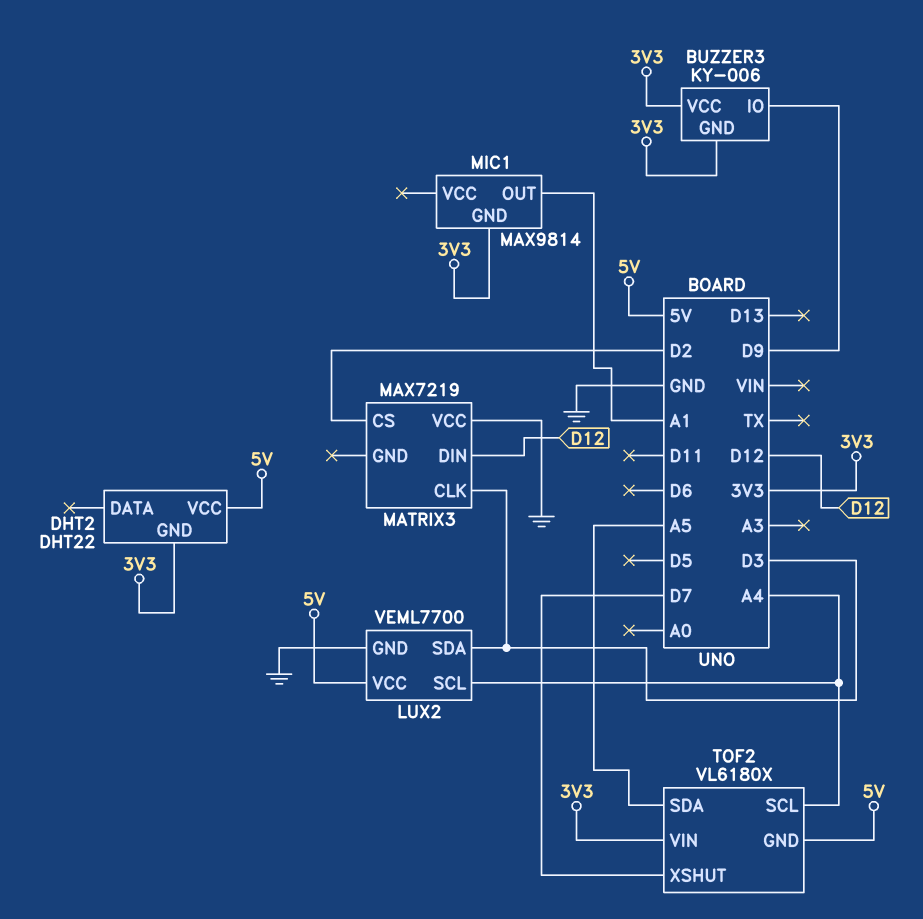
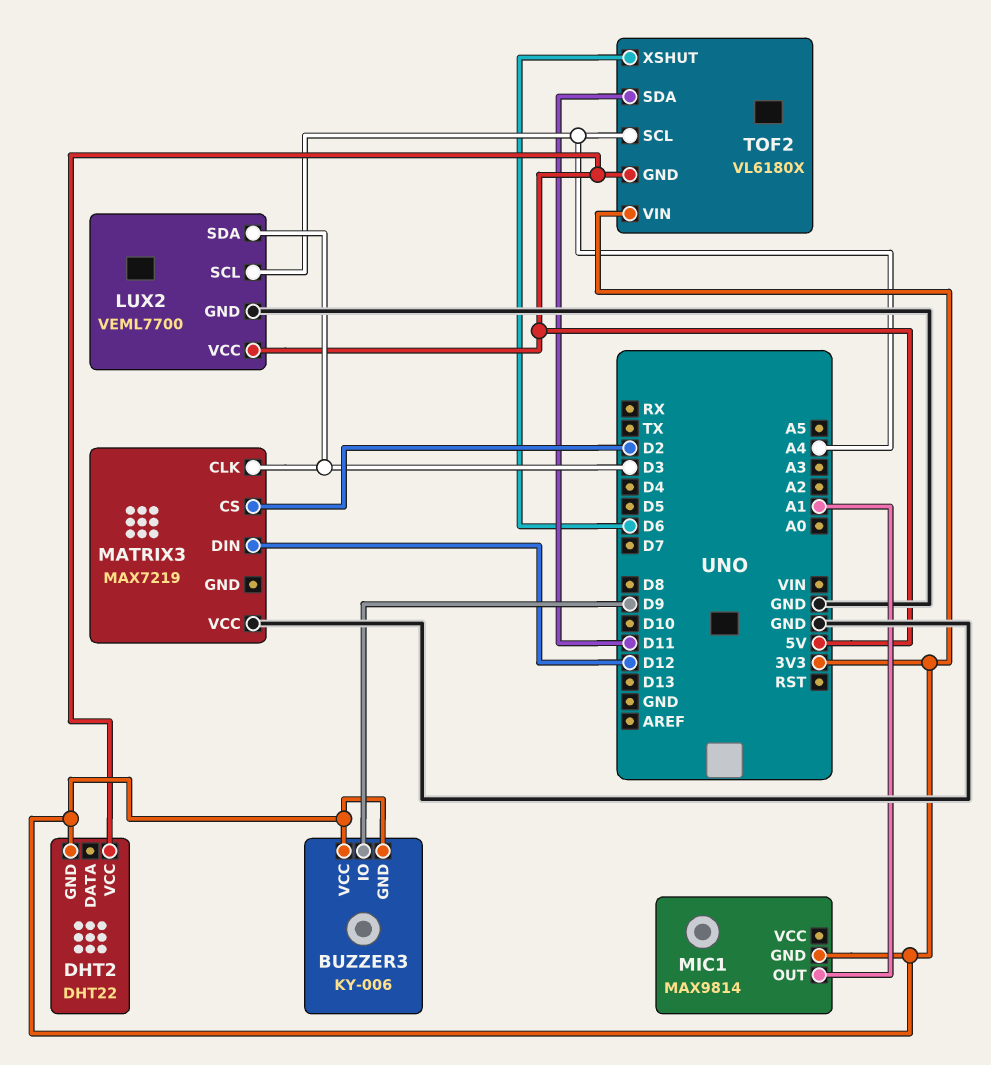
TOF2 pin SDA: A5 -> D11
TOF2 pin XSHUT: D7 -> D6

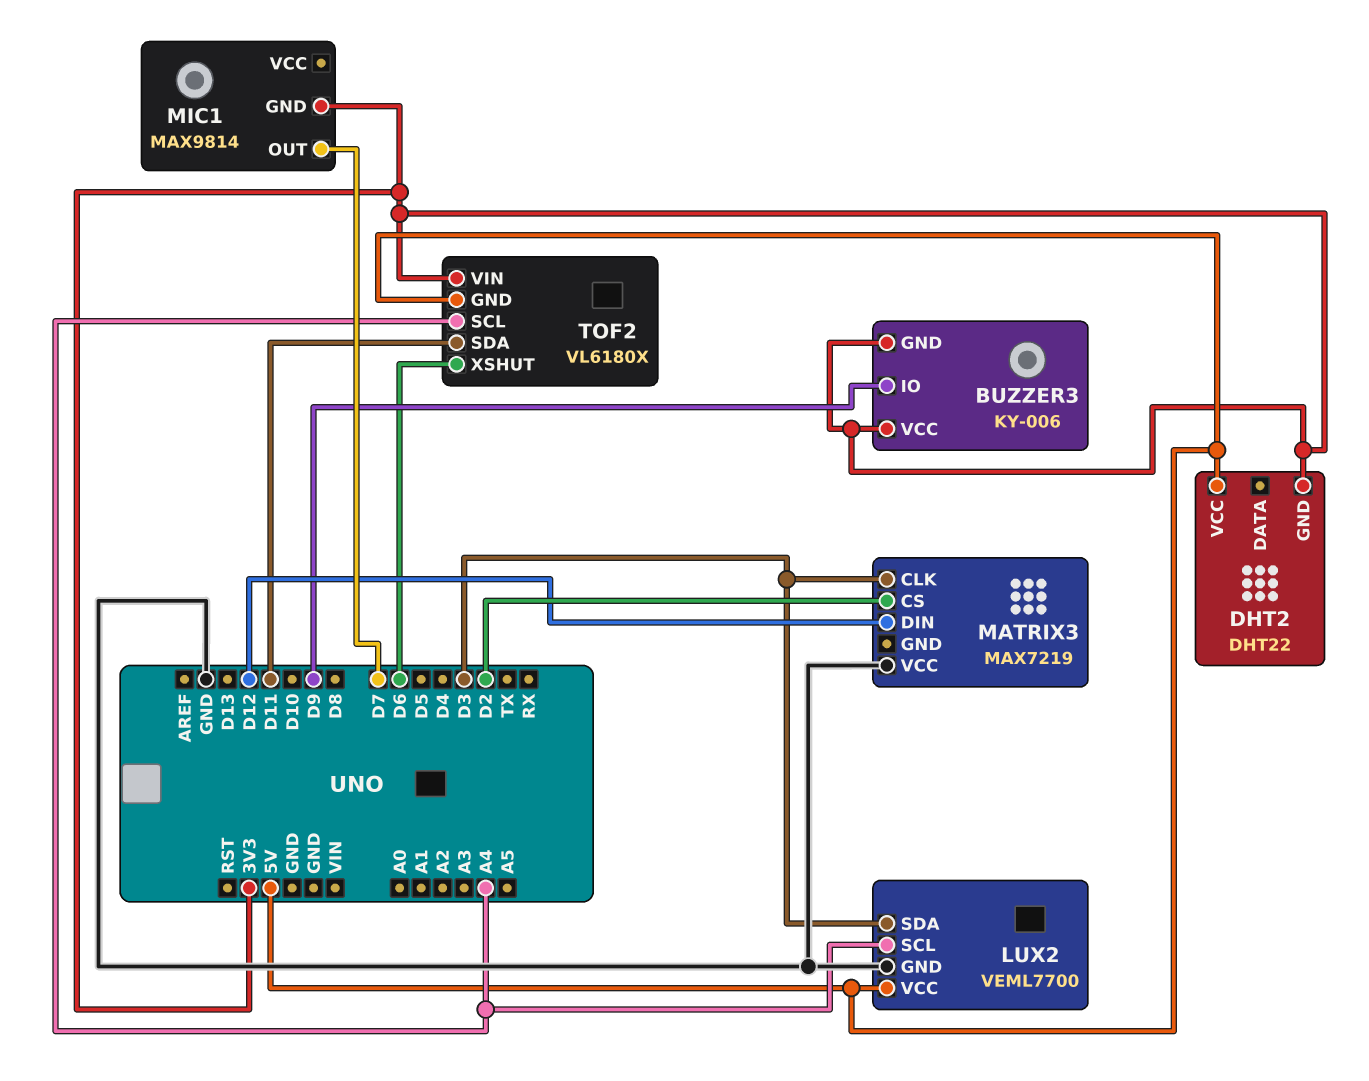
MIC1 pin OUT: A1 -> D7

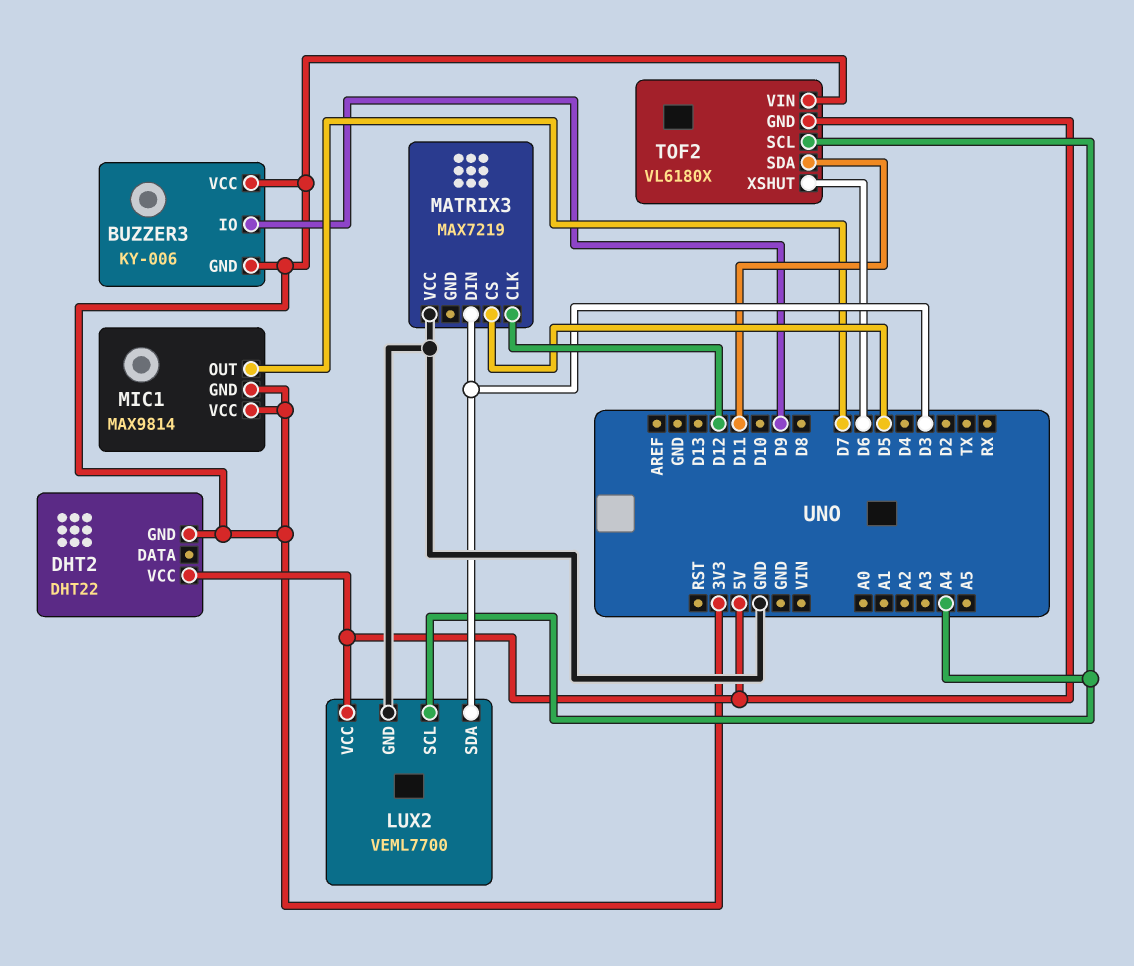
MATRIX3 pin CLK: D3 -> D12
MATRIX3 pin CS: D2 -> D5
MATRIX3 pin DIN: D12 -> D3
MIC1 pin VCC: none -> 3V3

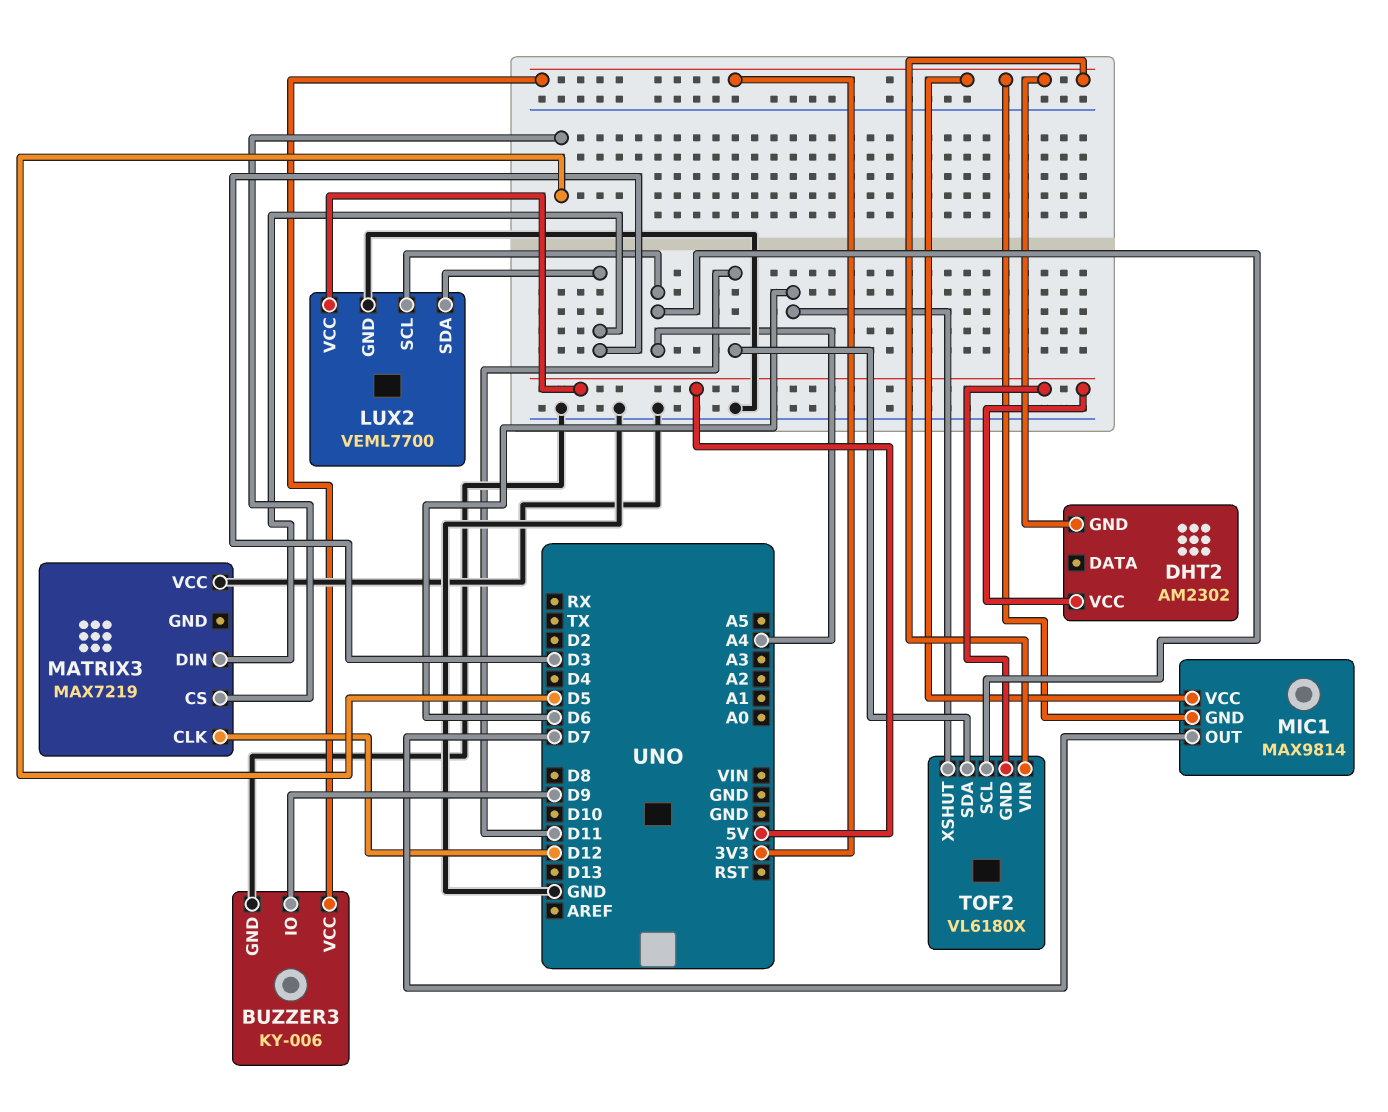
BUZZER3 pin GND: 3V3 -> GND
DHT2: DHT22 -> AM2302

